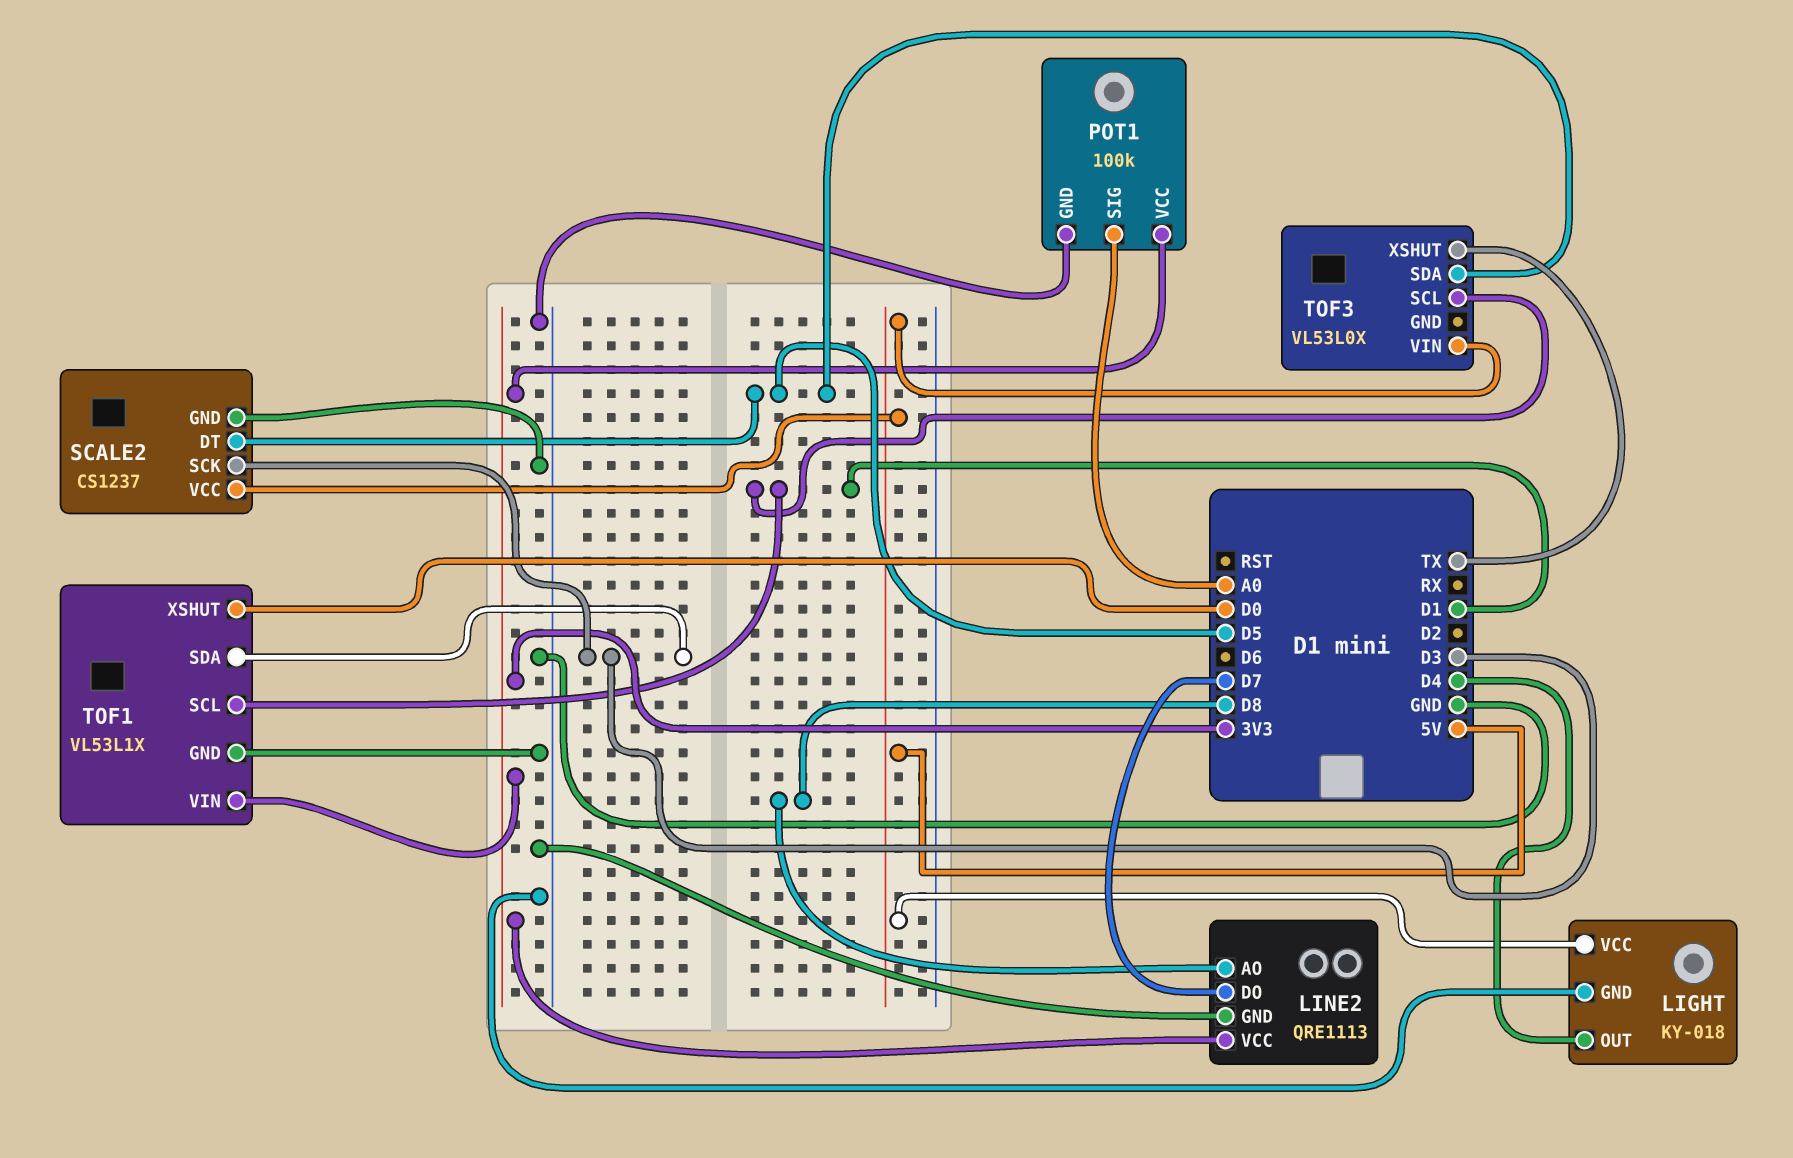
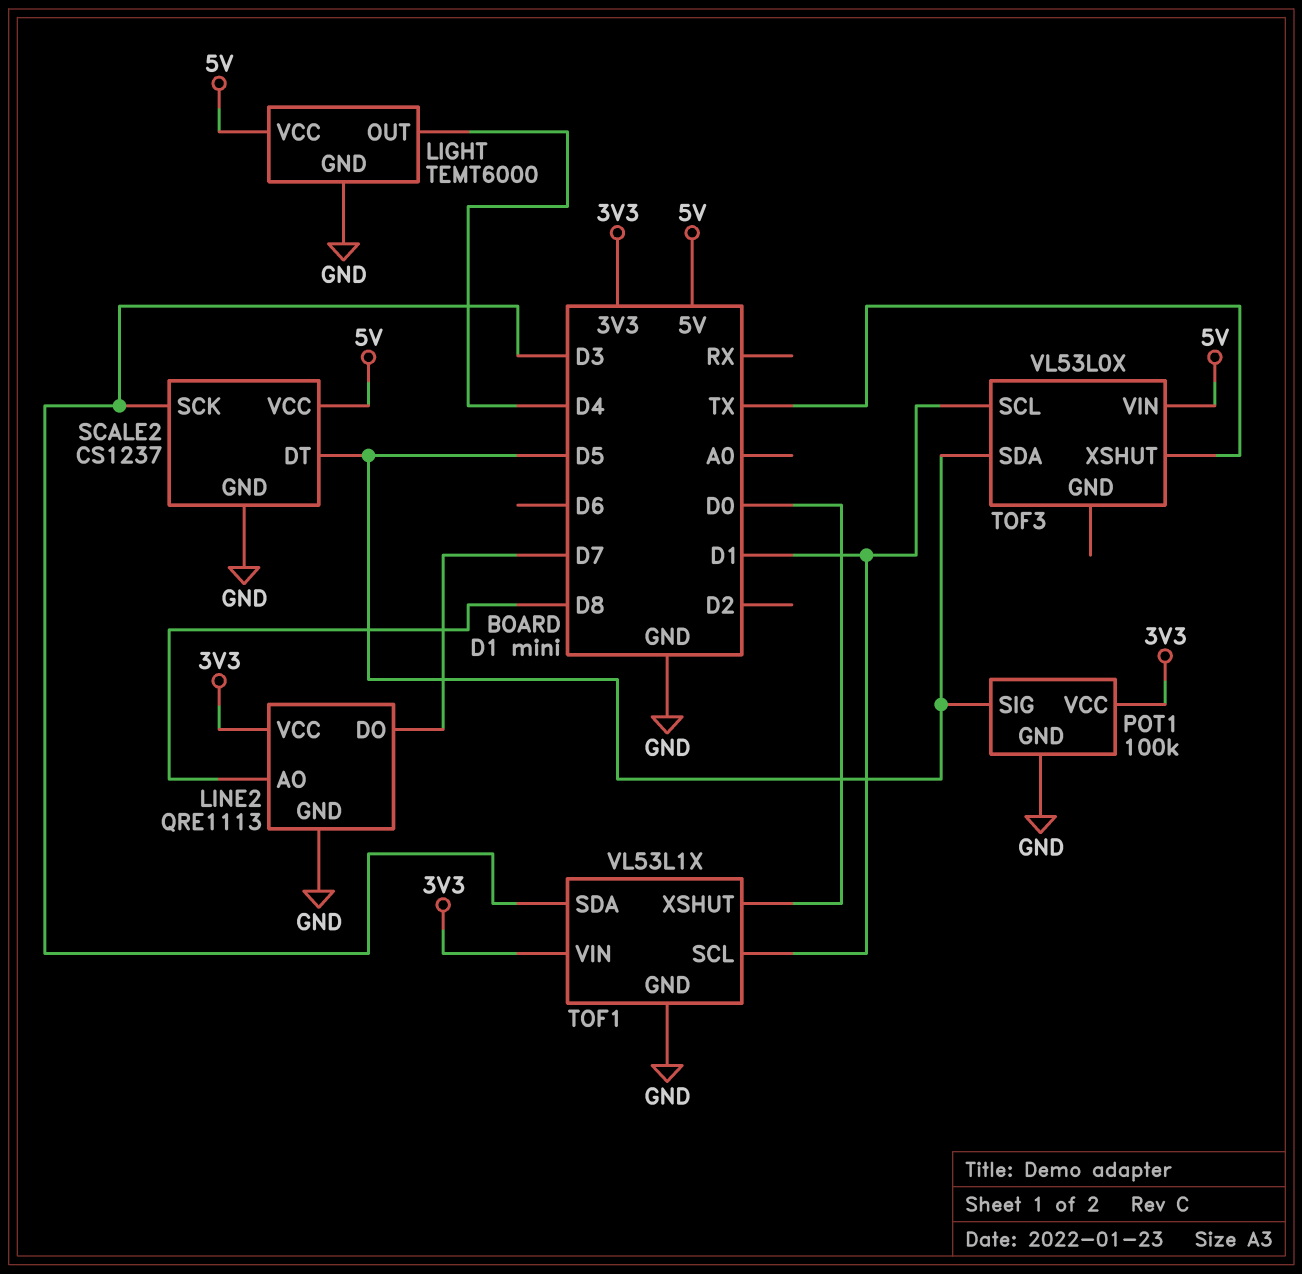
LIGHT: KY-018 -> TEMT6000
POT1 pin SIG: A0 -> D5

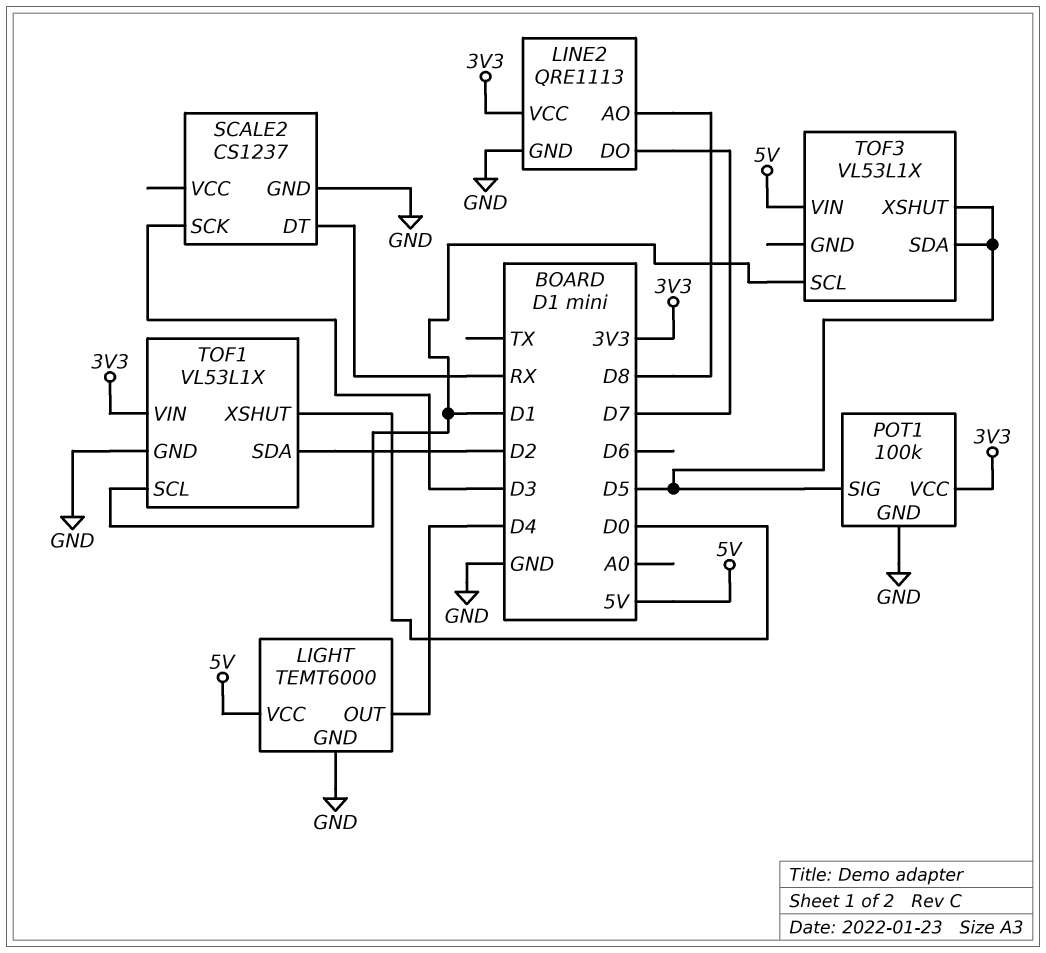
SCALE2 pin DT: D5 -> RX
SCALE2 pin VCC: 5V -> none
TOF1 pin SDA: D3 -> D2
TOF3: VL53L0X -> VL53L1X
TOF3 pin XSHUT: TX -> D5

